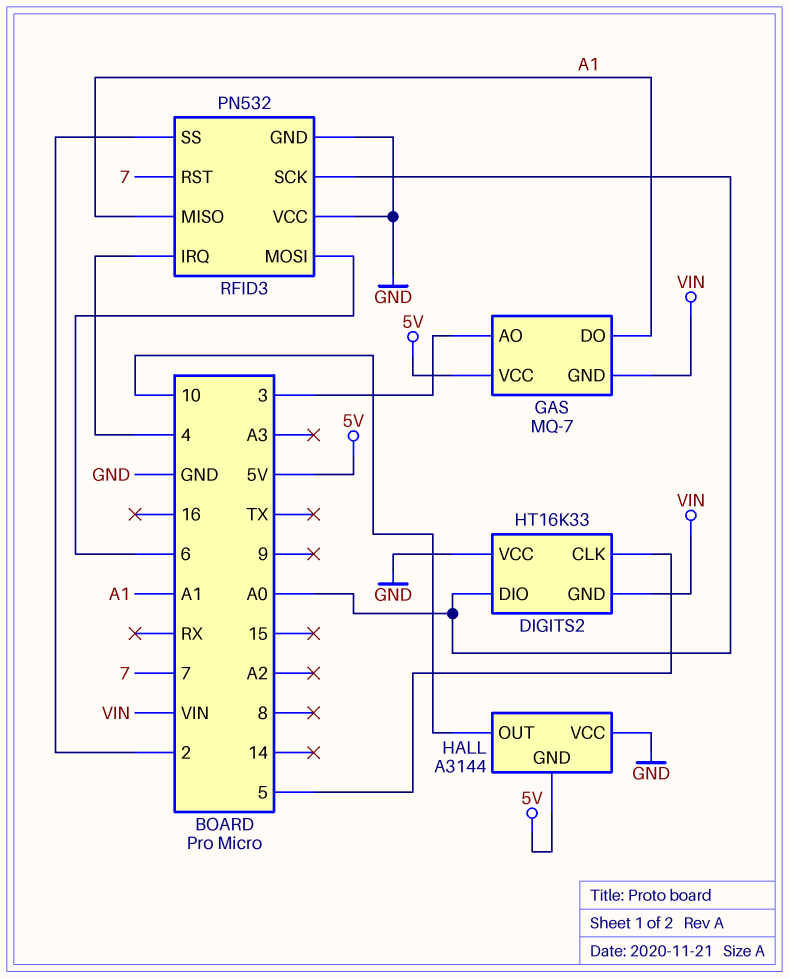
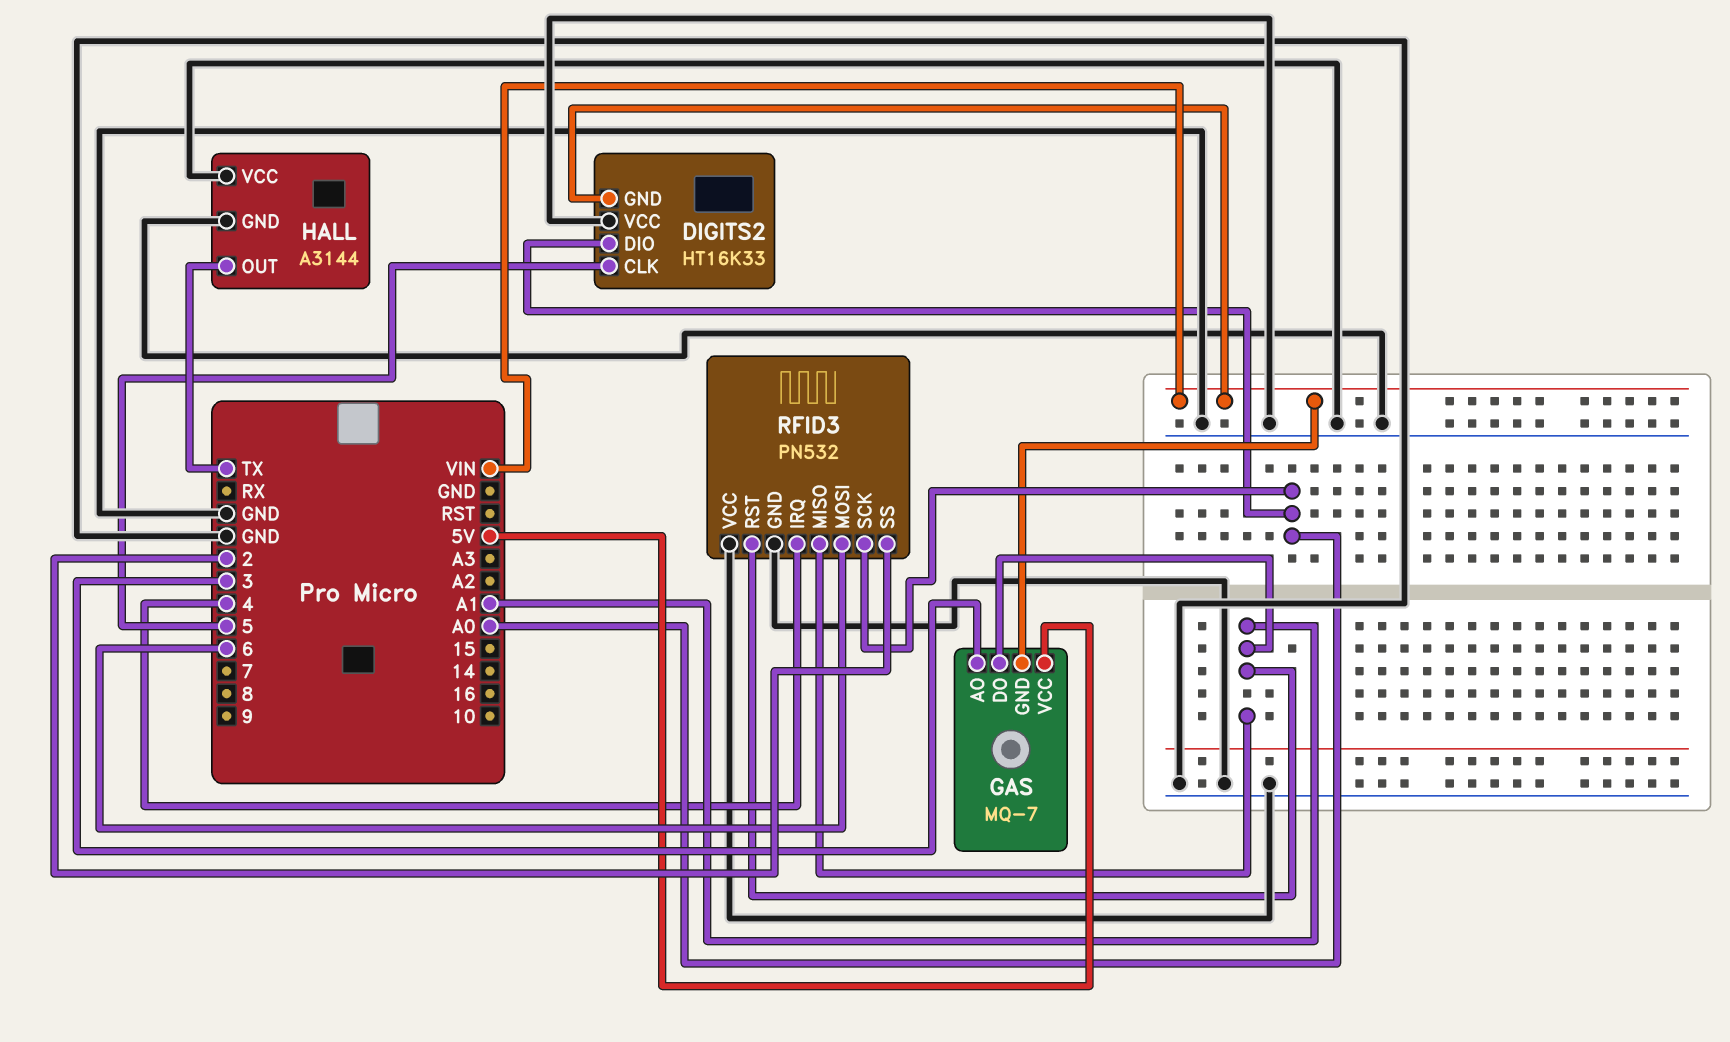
HALL pin GND: 5V -> GND
HALL pin OUT: 10 -> TX
RFID3 pin RST: 7 -> A1

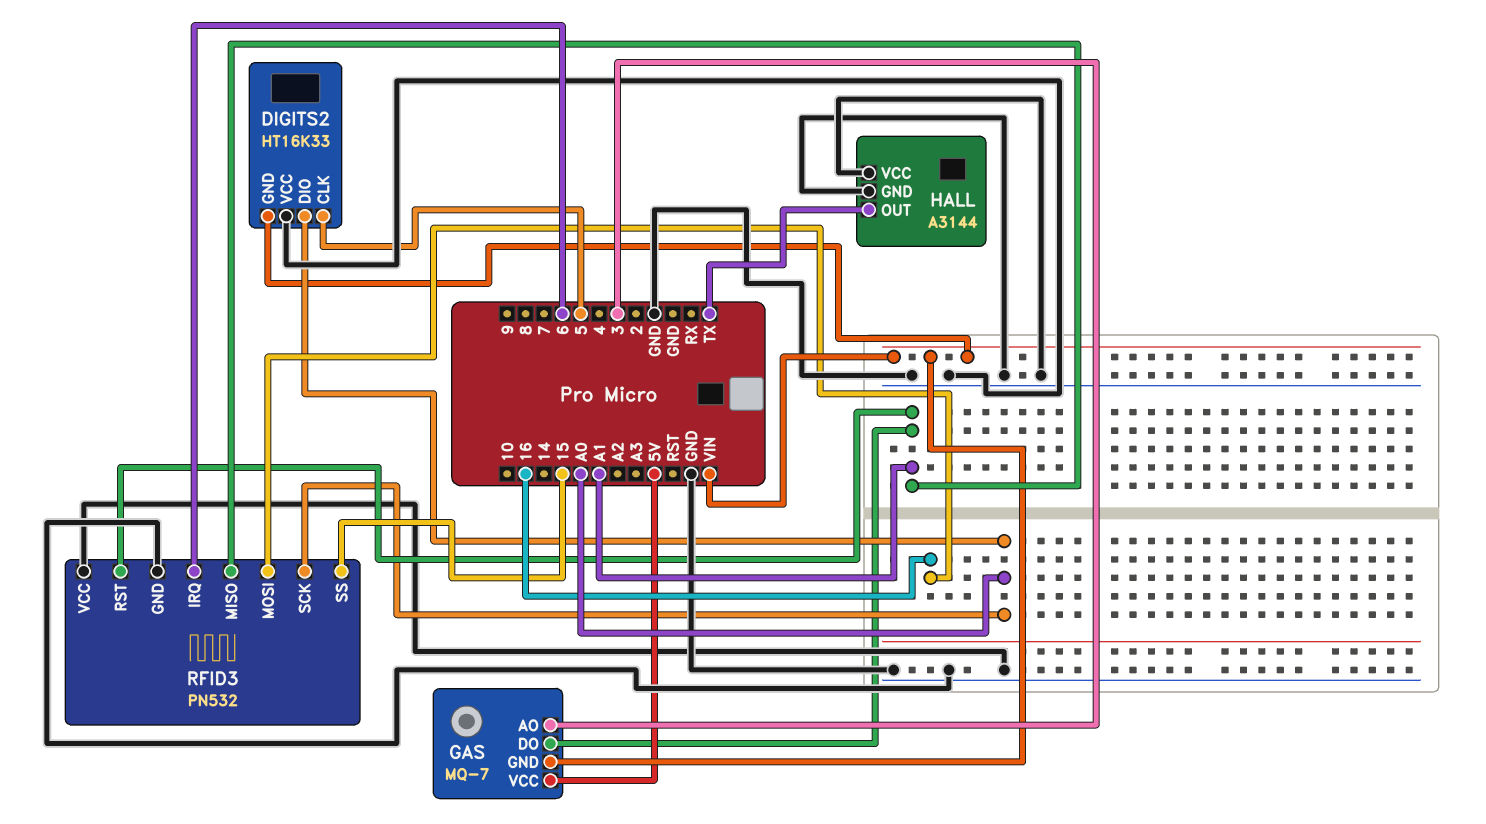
RFID3 pin IRQ: 4 -> 6
RFID3 pin MOSI: 6 -> 16
RFID3 pin SS: 2 -> 15

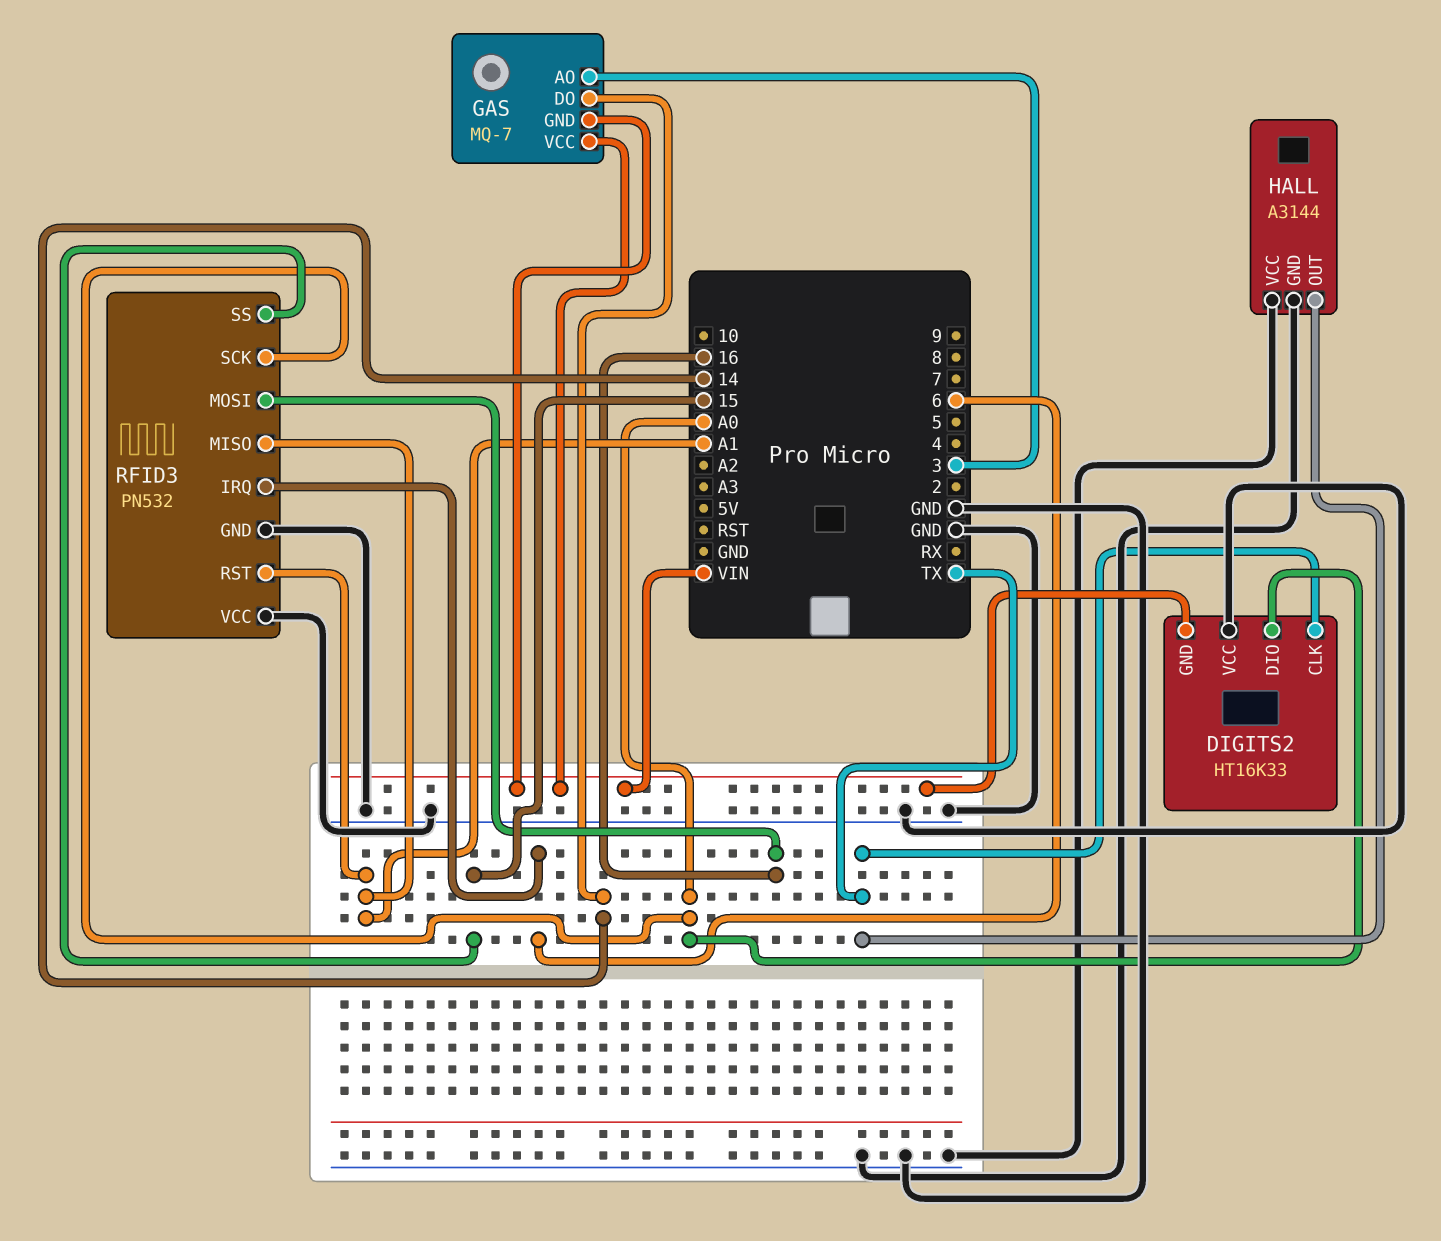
DIGITS2 pin CLK: 5 -> TX
GAS pin DO: A1 -> 14
GAS pin VCC: 5V -> VIN

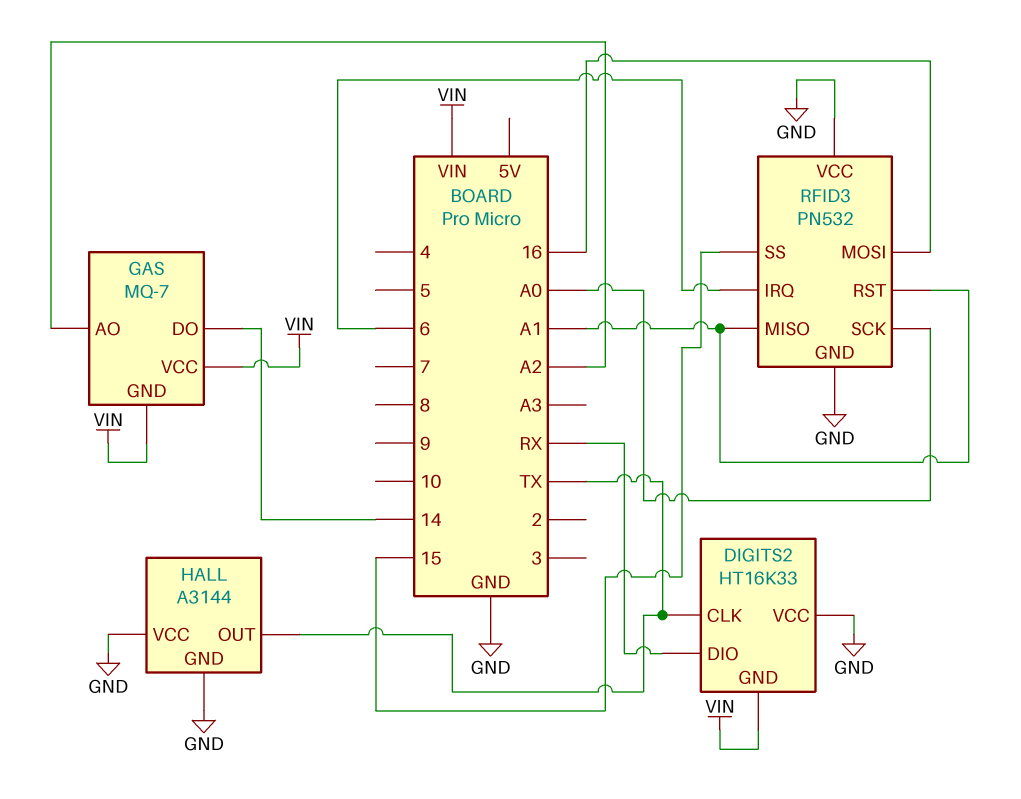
DIGITS2 pin DIO: A0 -> RX
GAS pin AO: 3 -> A2

